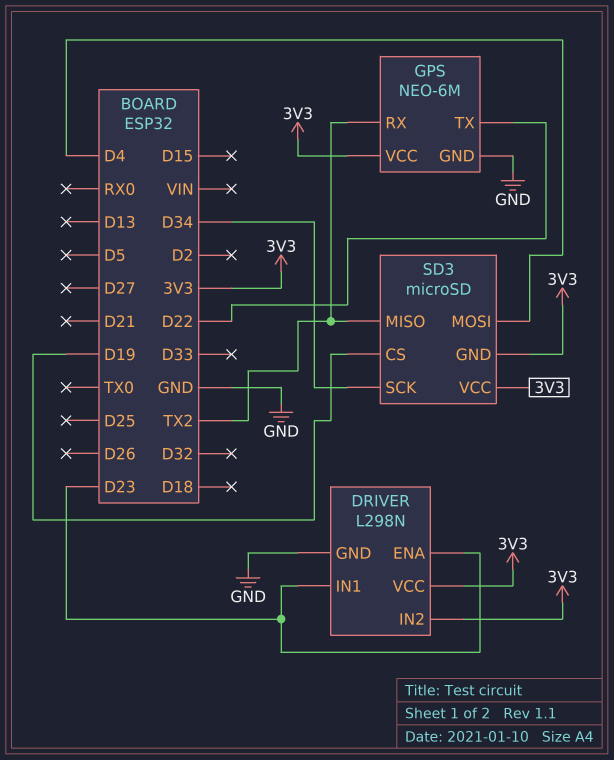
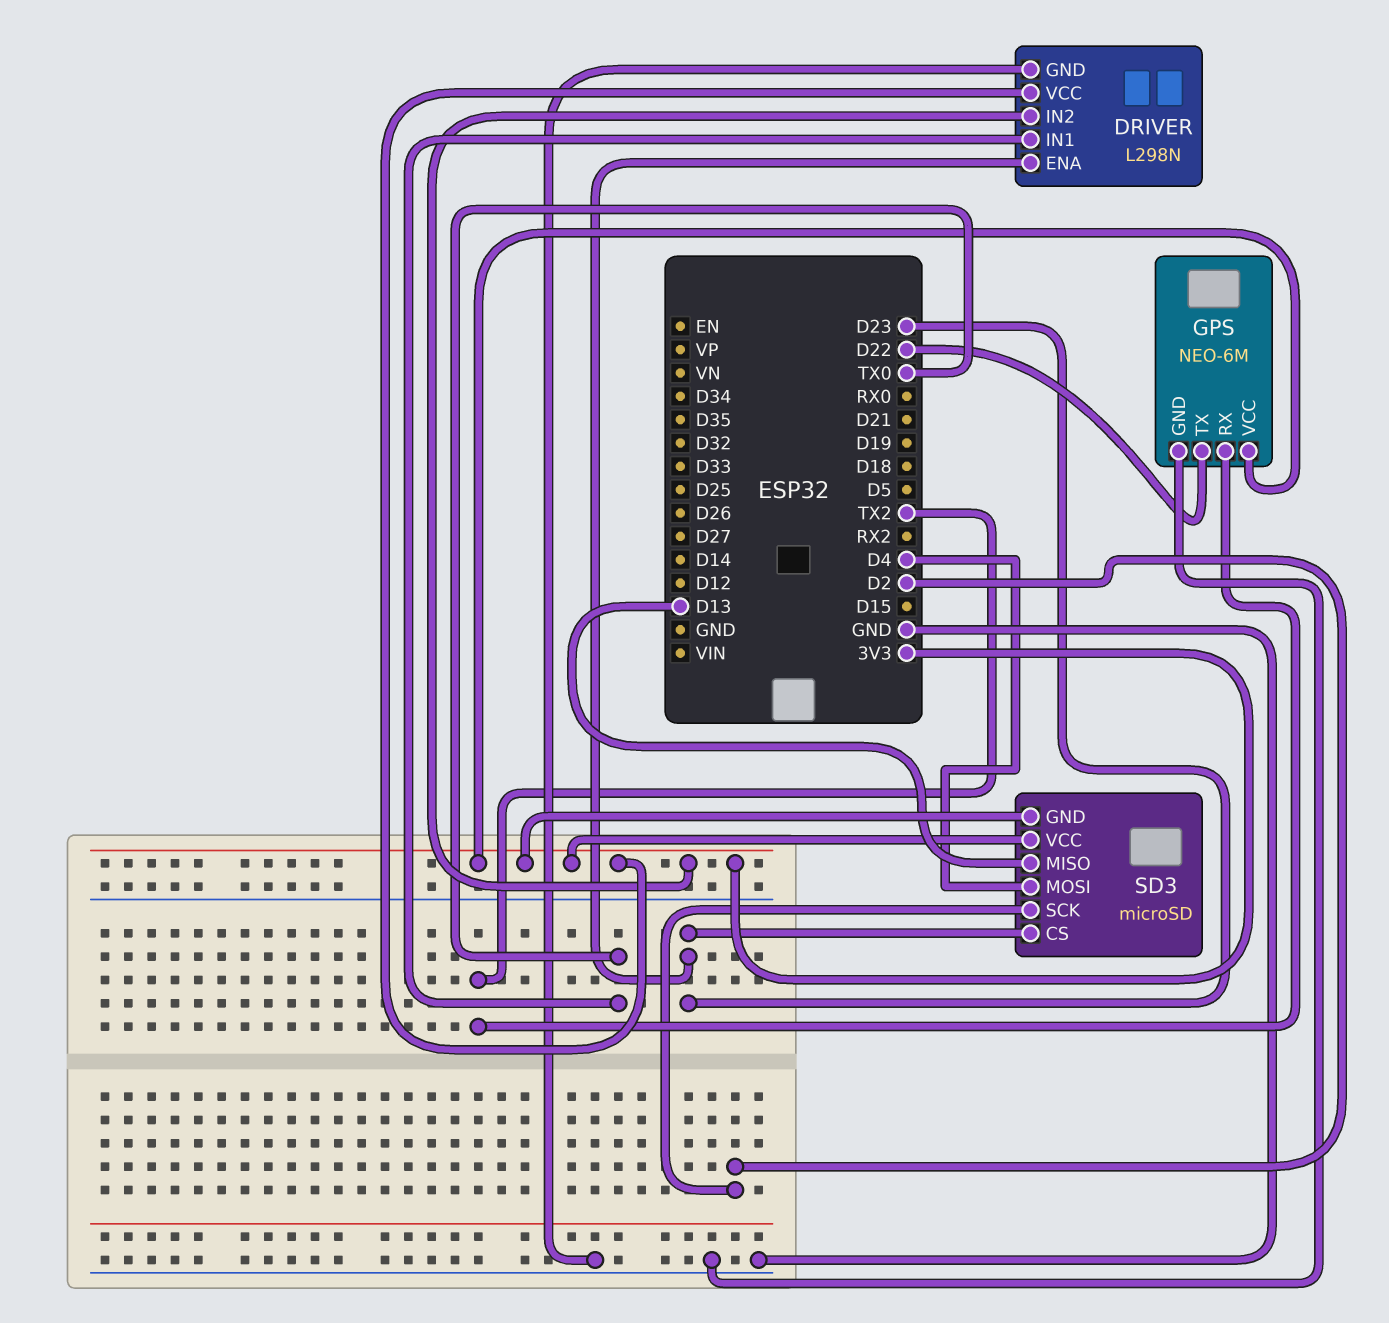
DRIVER pin IN1: D23 -> TX0
SD3 pin CS: D19 -> D23
SD3 pin MISO: TX2 -> D13
SD3 pin SCK: D34 -> D2

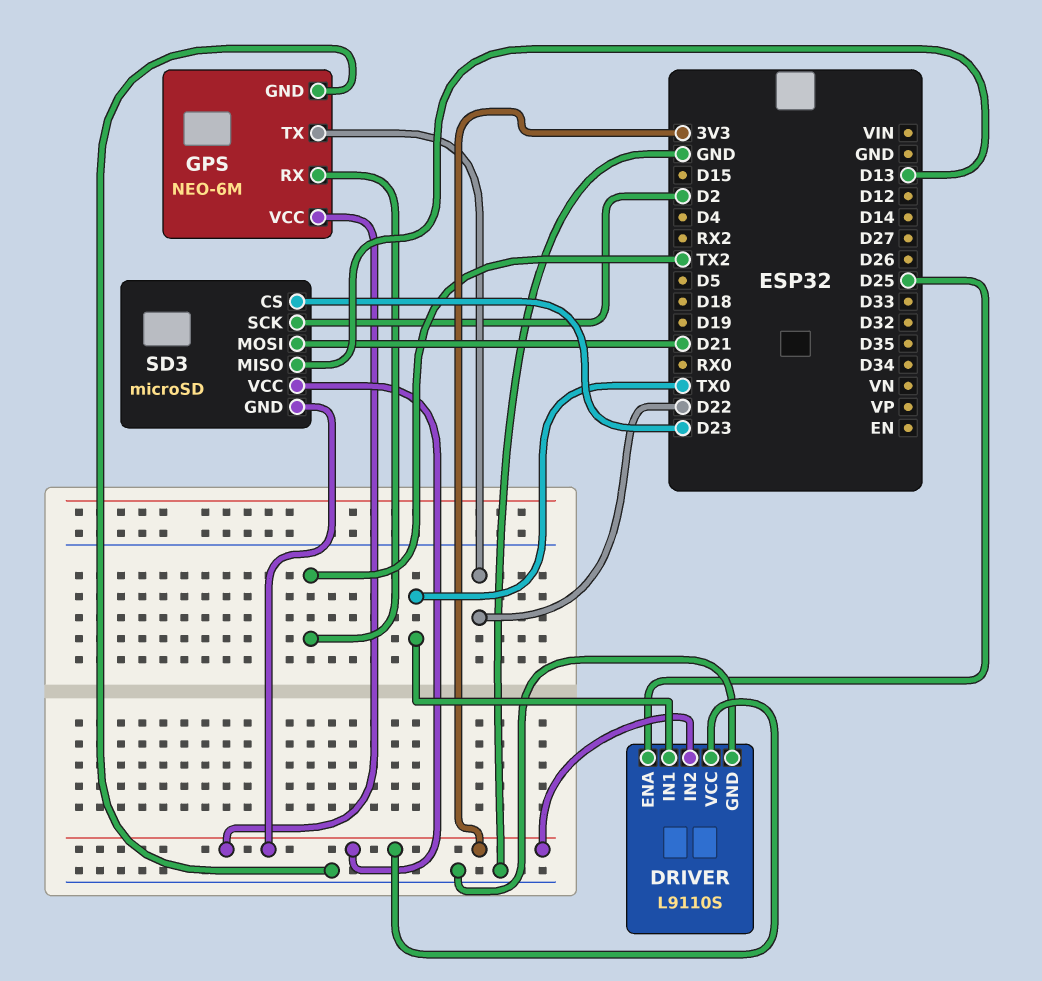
DRIVER: L298N -> L9110S
DRIVER pin ENA: D23 -> D25
SD3 pin MOSI: D4 -> D21

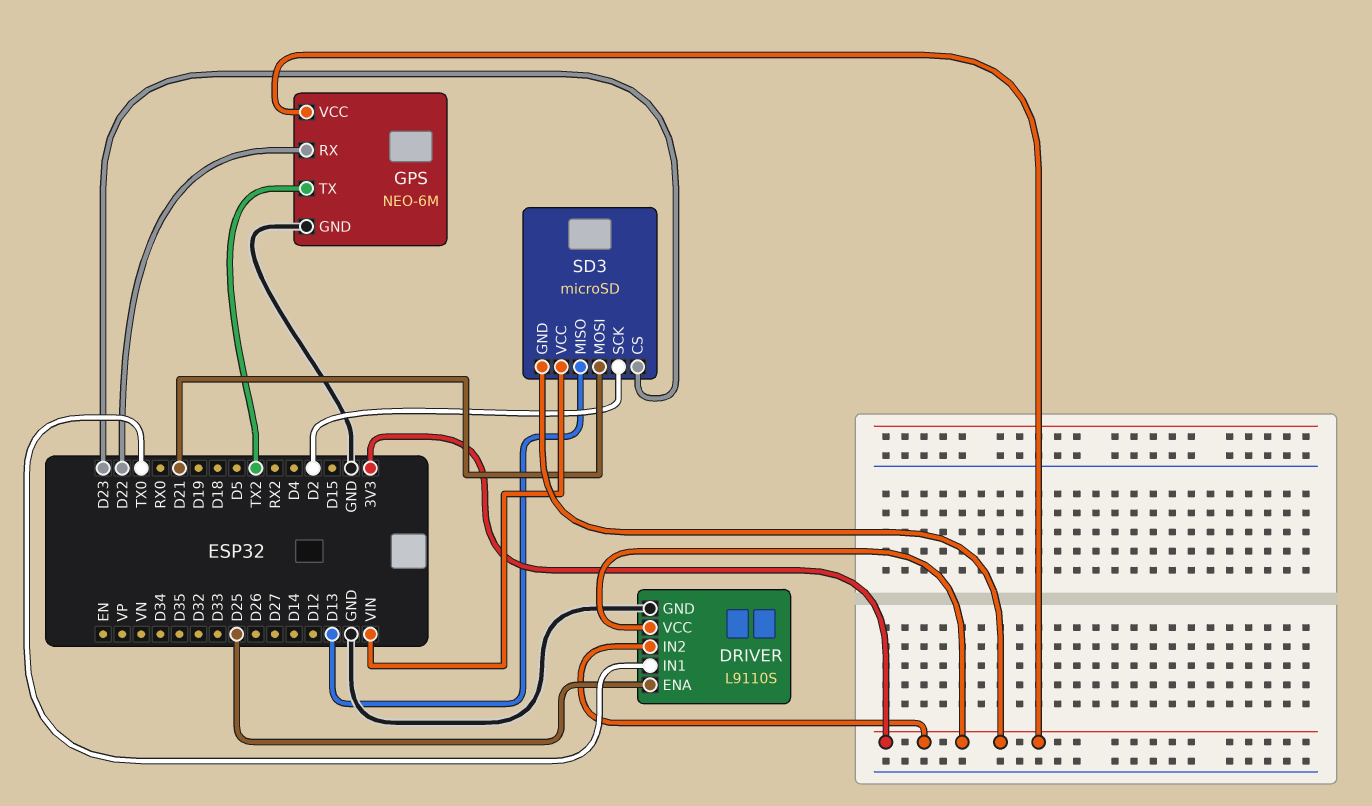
GPS pin RX: TX2 -> D22
GPS pin TX: D22 -> TX2
SD3 pin VCC: 3V3 -> VIN

